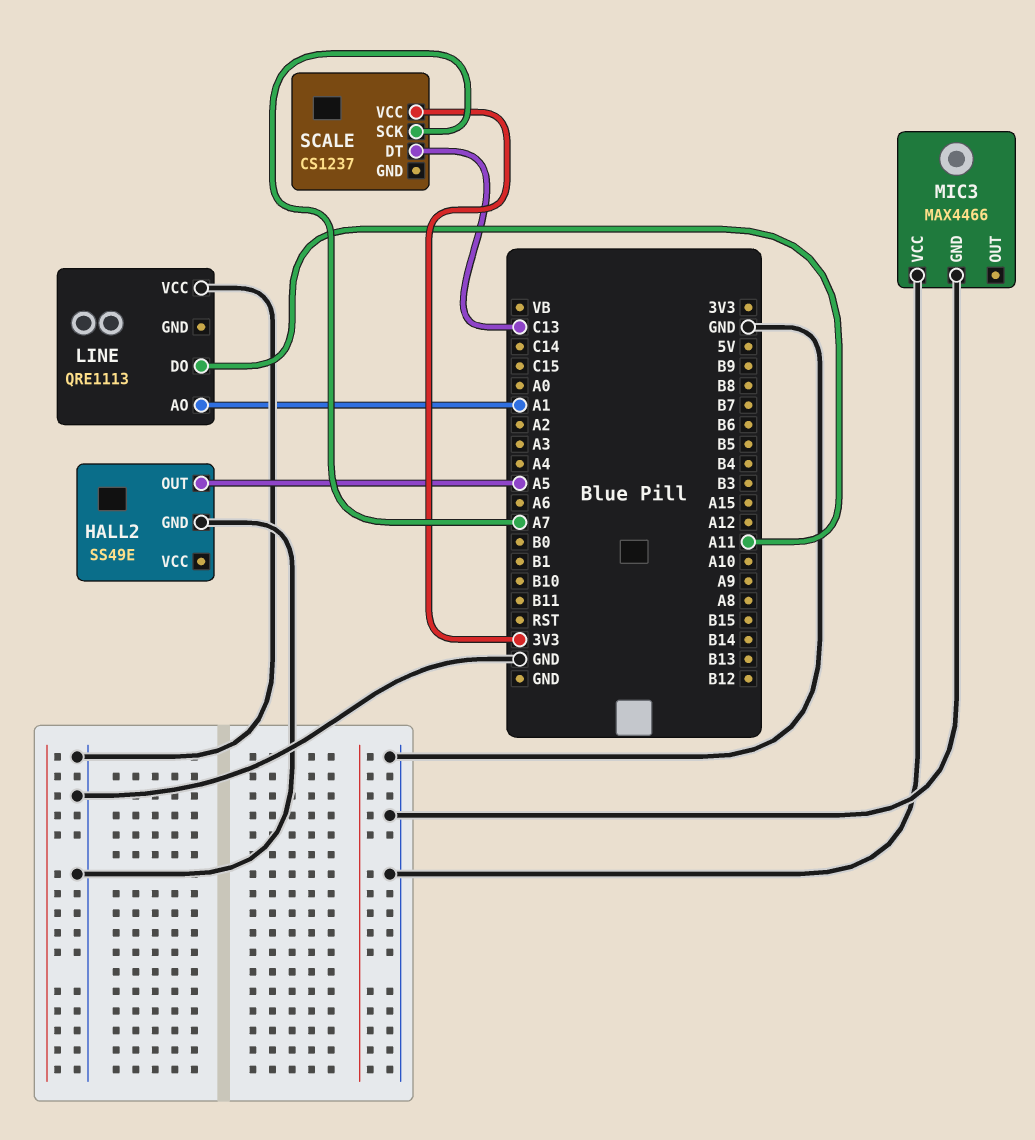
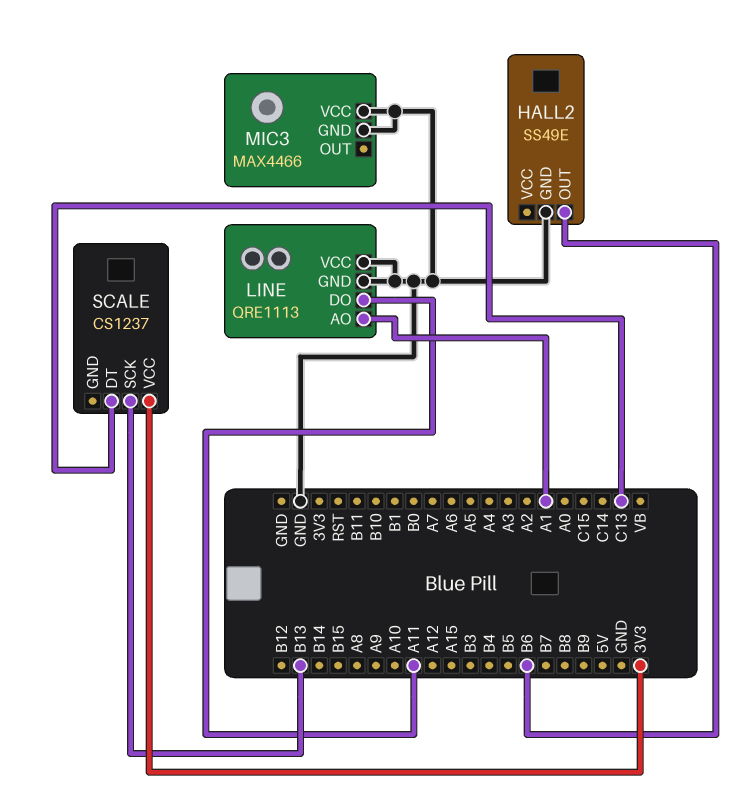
HALL2 pin OUT: A5 -> B6
LINE pin GND: none -> GND
SCALE pin SCK: A7 -> B13

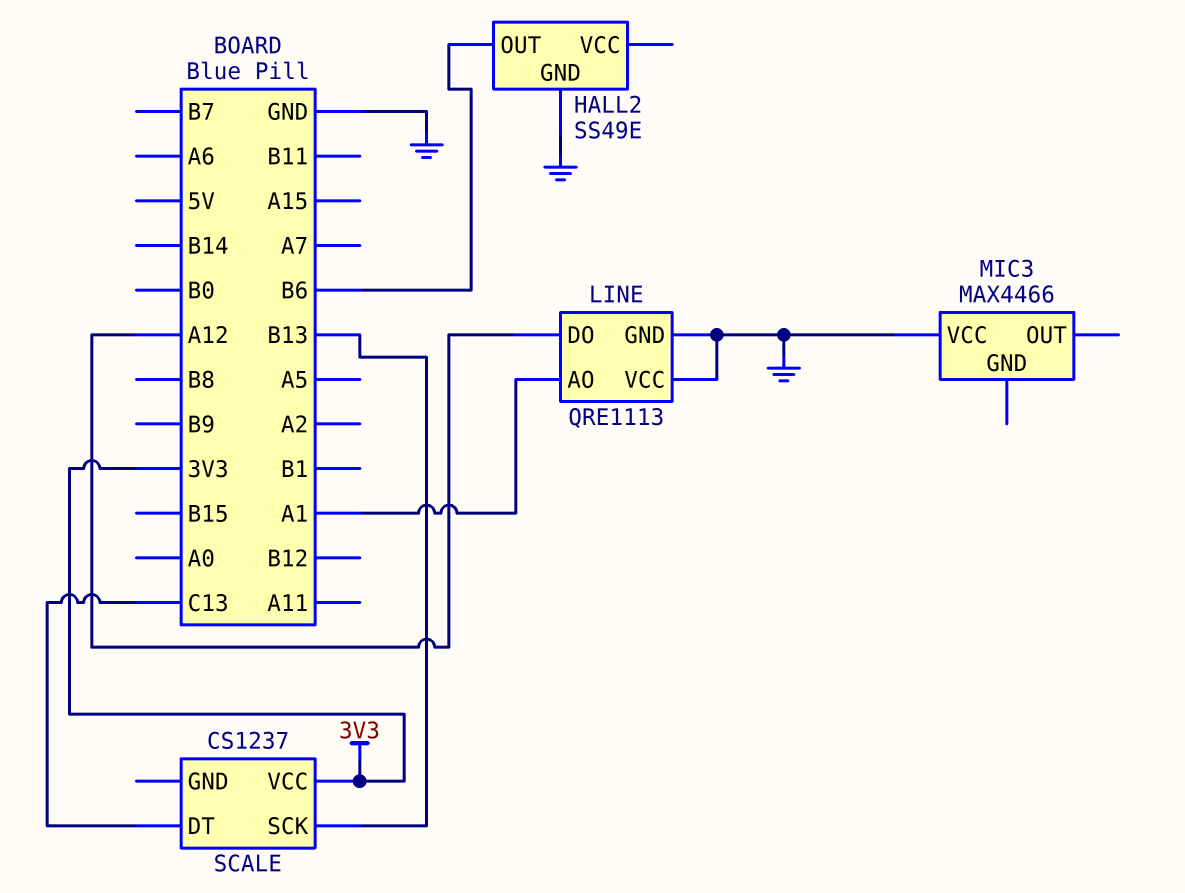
LINE pin DO: A11 -> A12
MIC3 pin GND: GND -> none

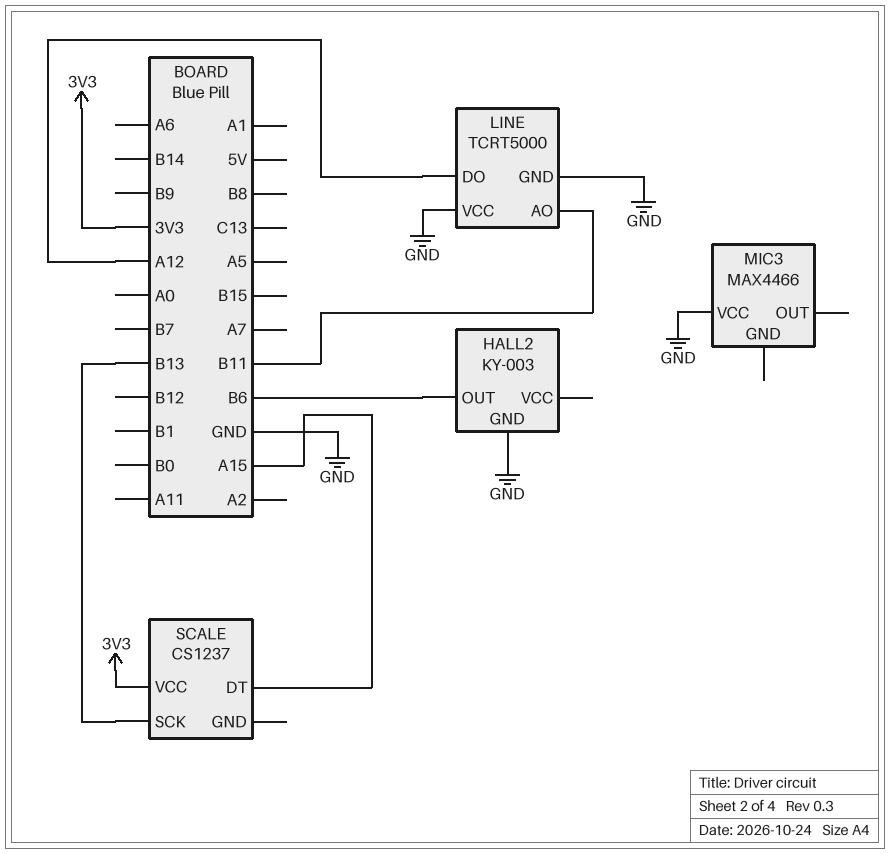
HALL2: SS49E -> KY-003
LINE: QRE1113 -> TCRT5000
LINE pin AO: A1 -> B11
SCALE pin DT: C13 -> A15

